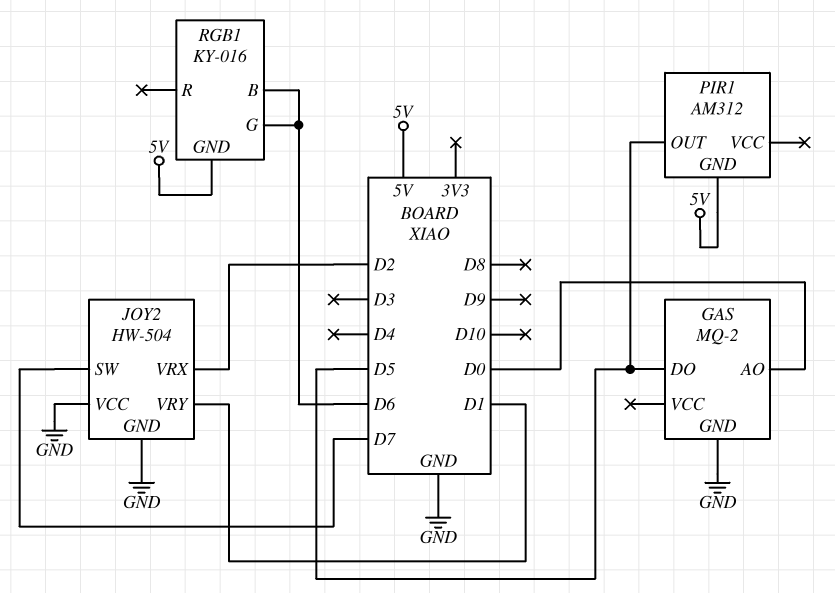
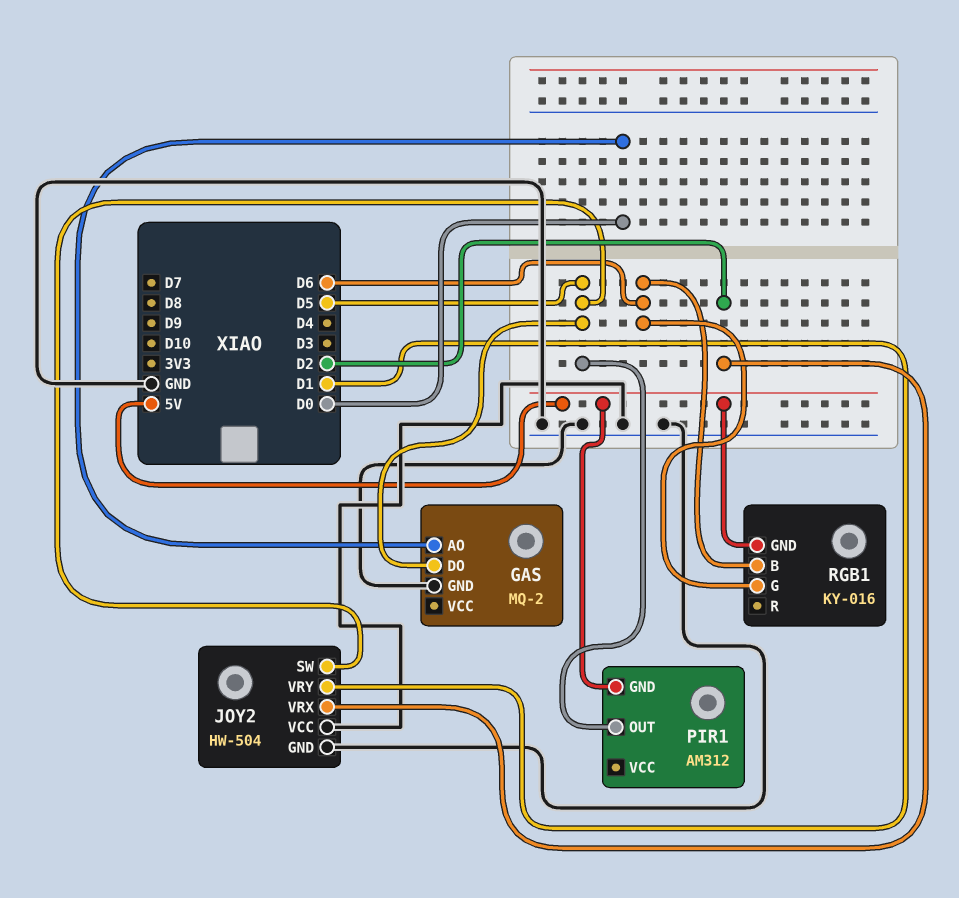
JOY2 pin SW: D7 -> D5

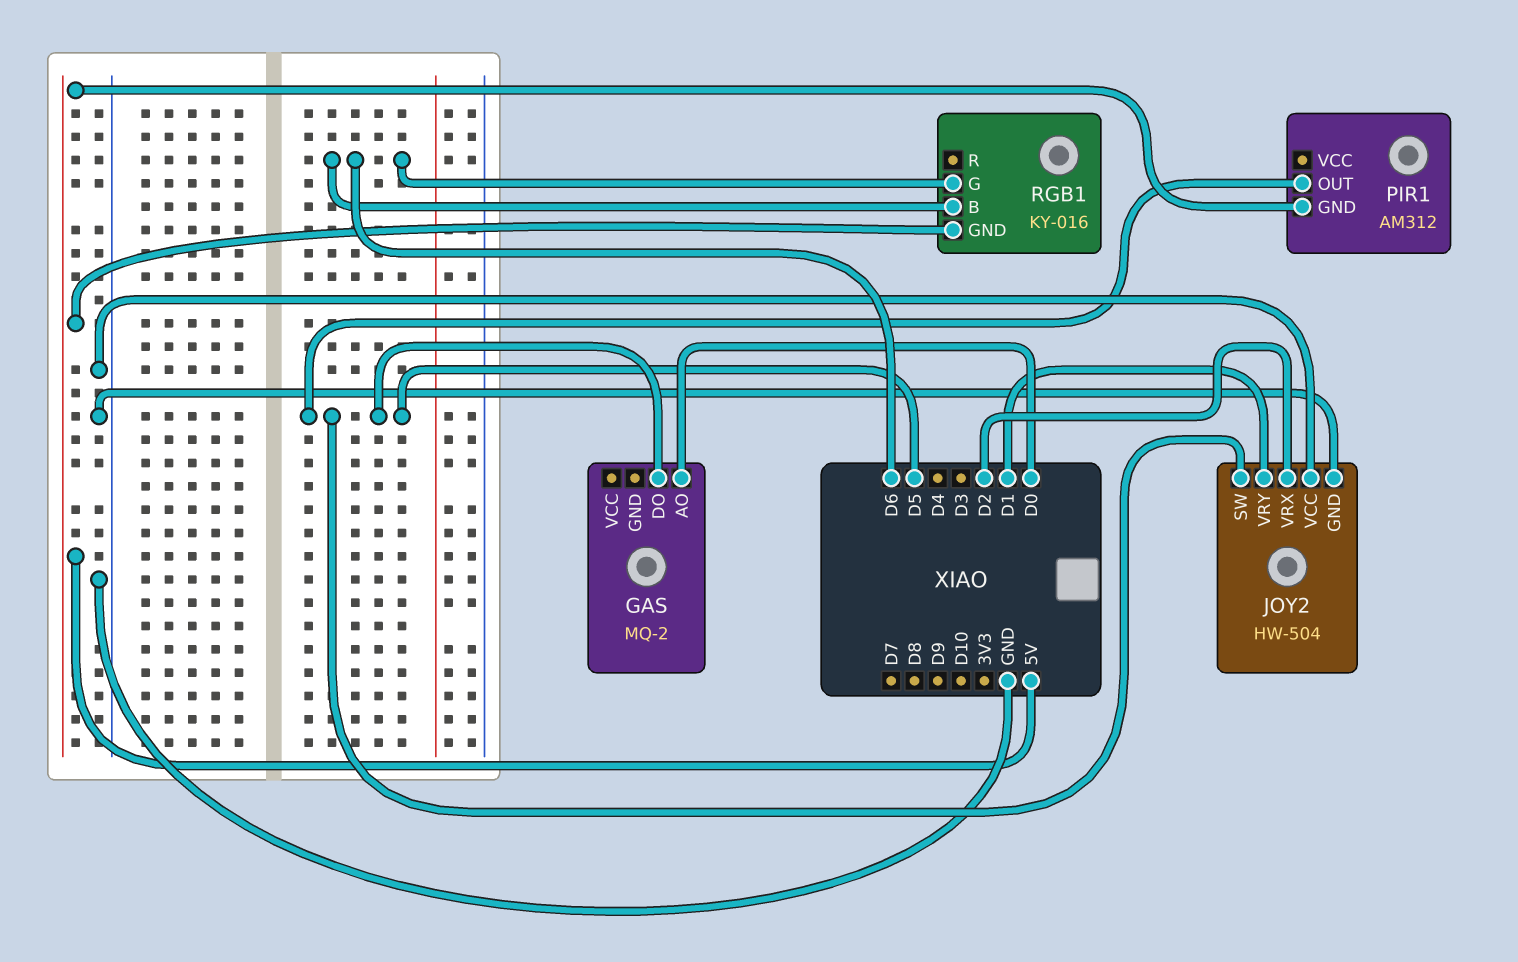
GAS pin GND: GND -> none

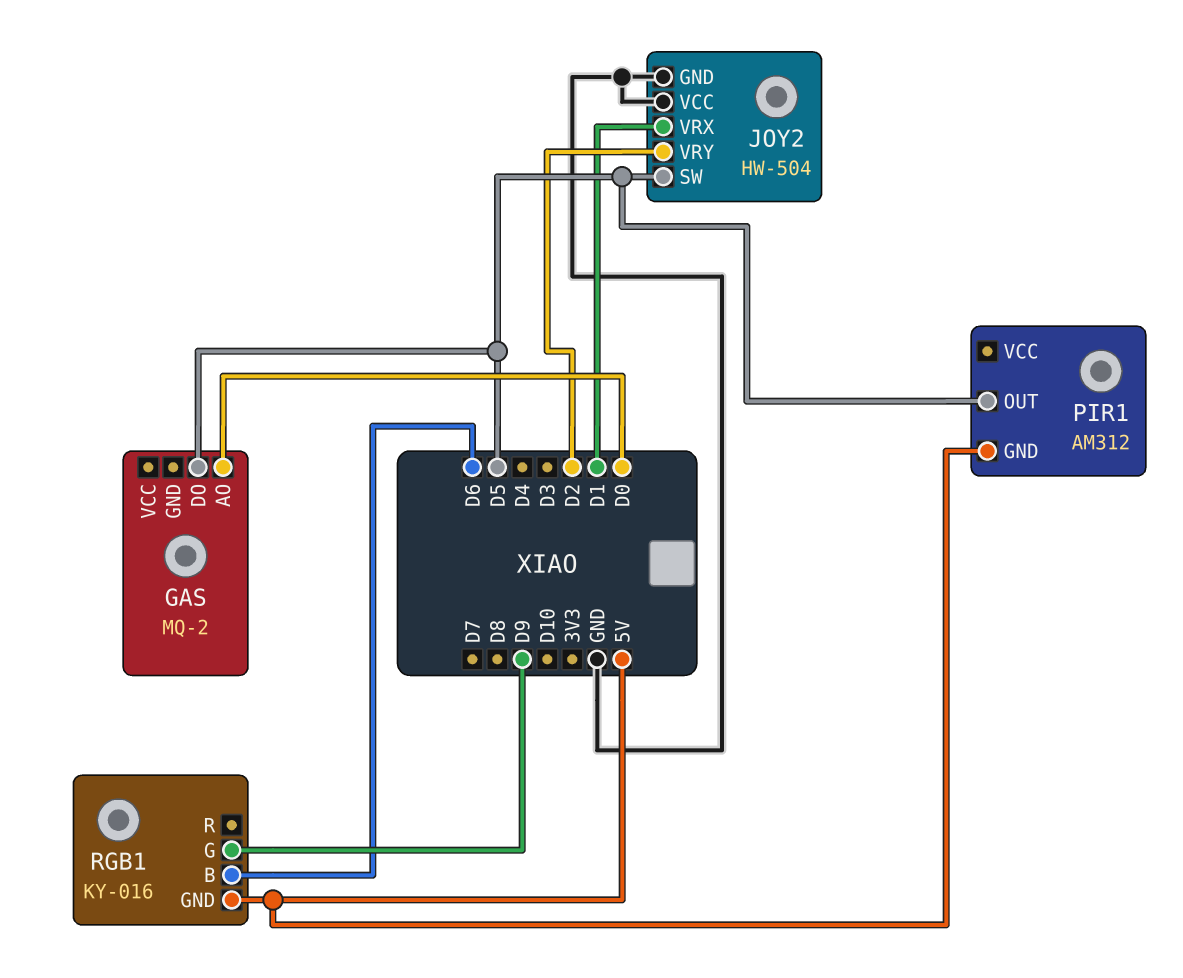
JOY2 pin VRX: D2 -> D1
JOY2 pin VRY: D1 -> D2
RGB1 pin G: D6 -> D9

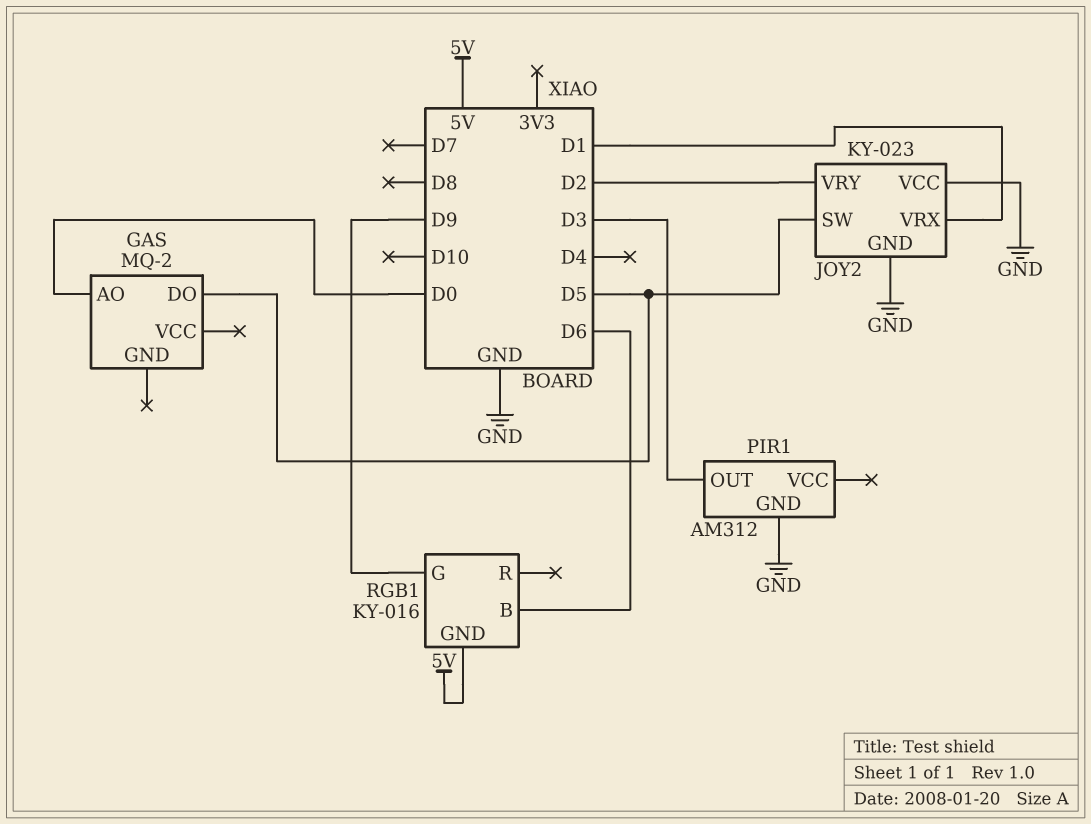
JOY2: HW-504 -> KY-023
PIR1 pin GND: 5V -> GND
PIR1 pin OUT: D5 -> D3

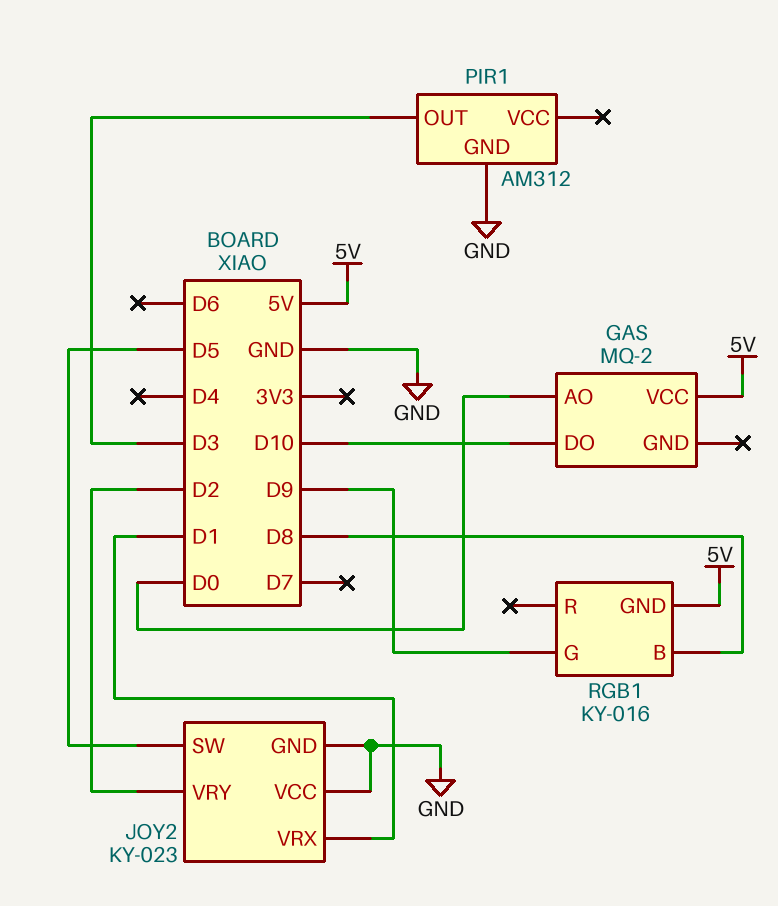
GAS pin DO: D5 -> D10
GAS pin VCC: none -> 5V
RGB1 pin B: D6 -> D8

